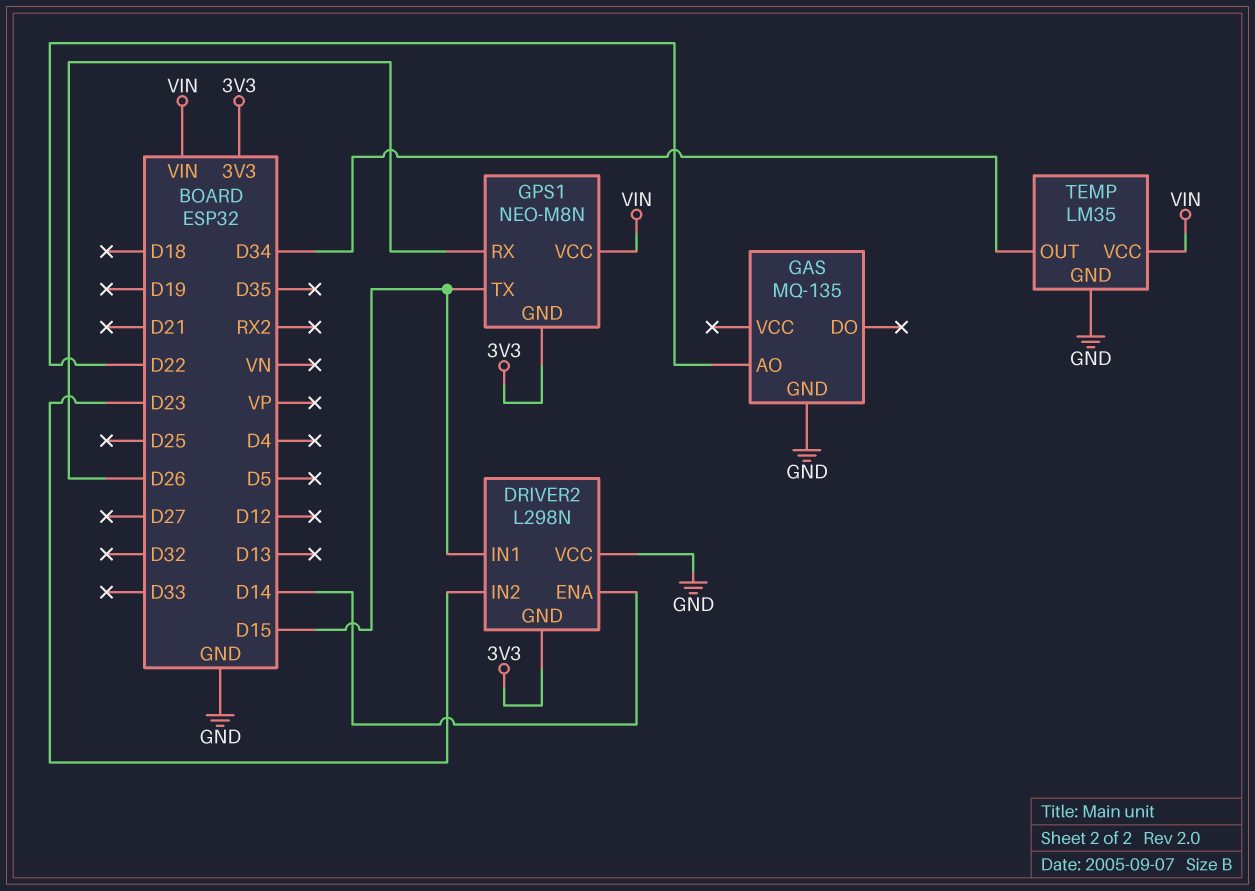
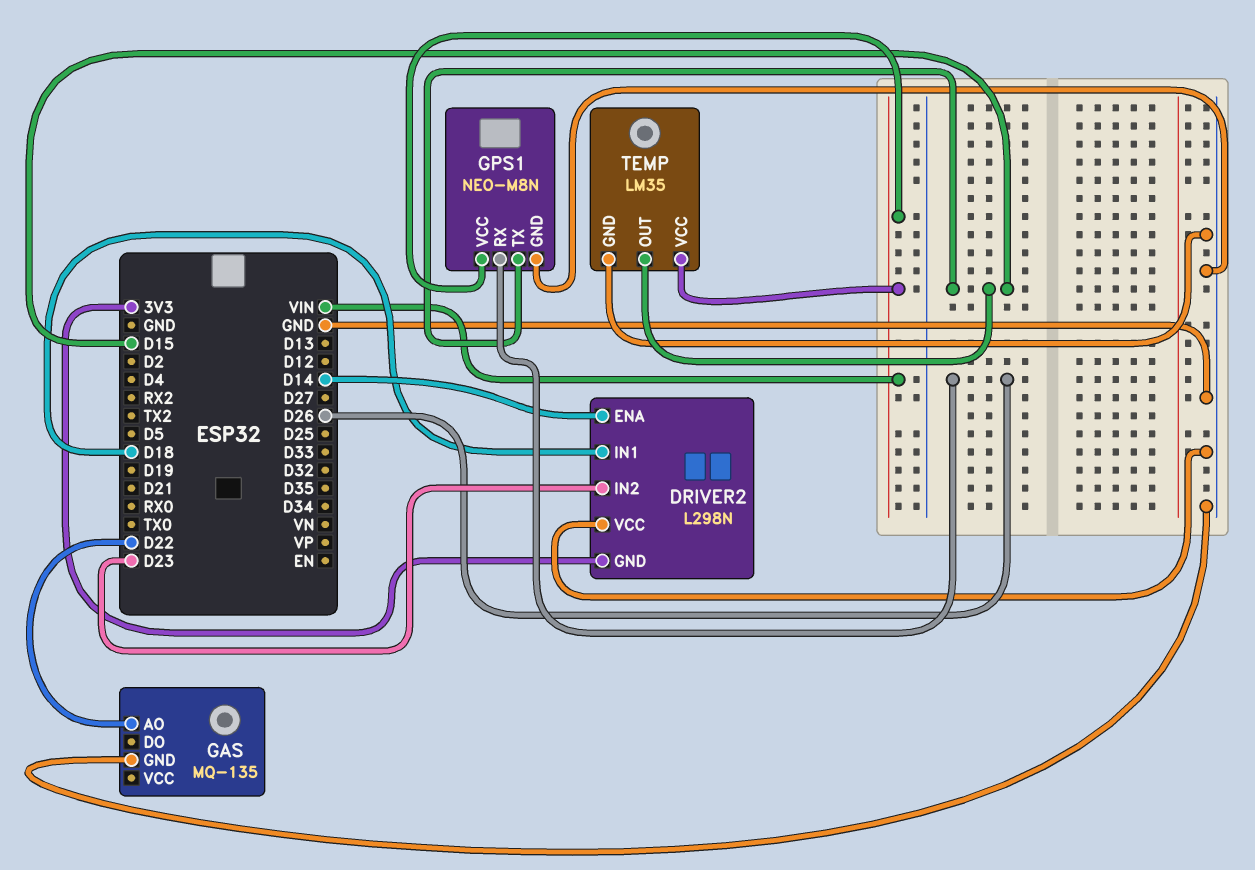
DRIVER2 pin IN1: D15 -> D18
GPS1 pin GND: 3V3 -> GND
TEMP pin OUT: D34 -> D15

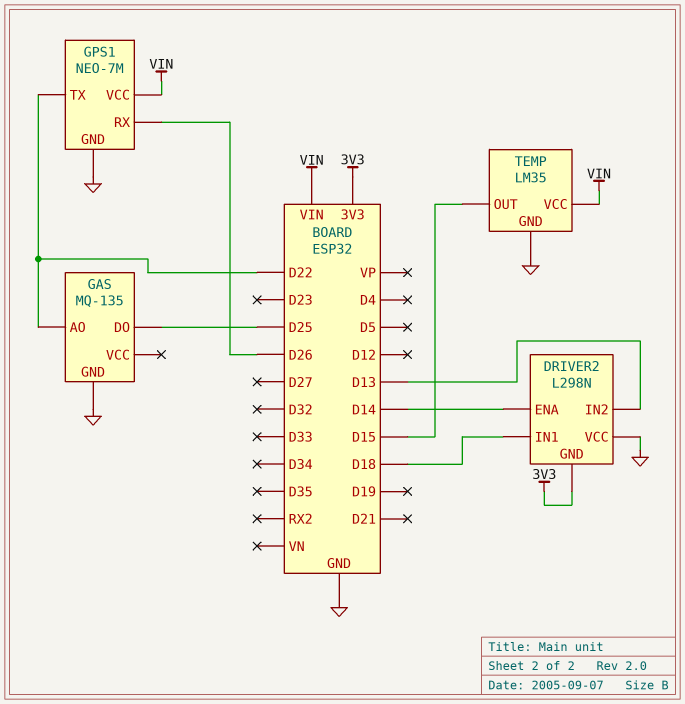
DRIVER2 pin IN2: D23 -> D13
GAS pin DO: none -> D25
GPS1: NEO-M8N -> NEO-7M
GPS1 pin TX: D15 -> D22

